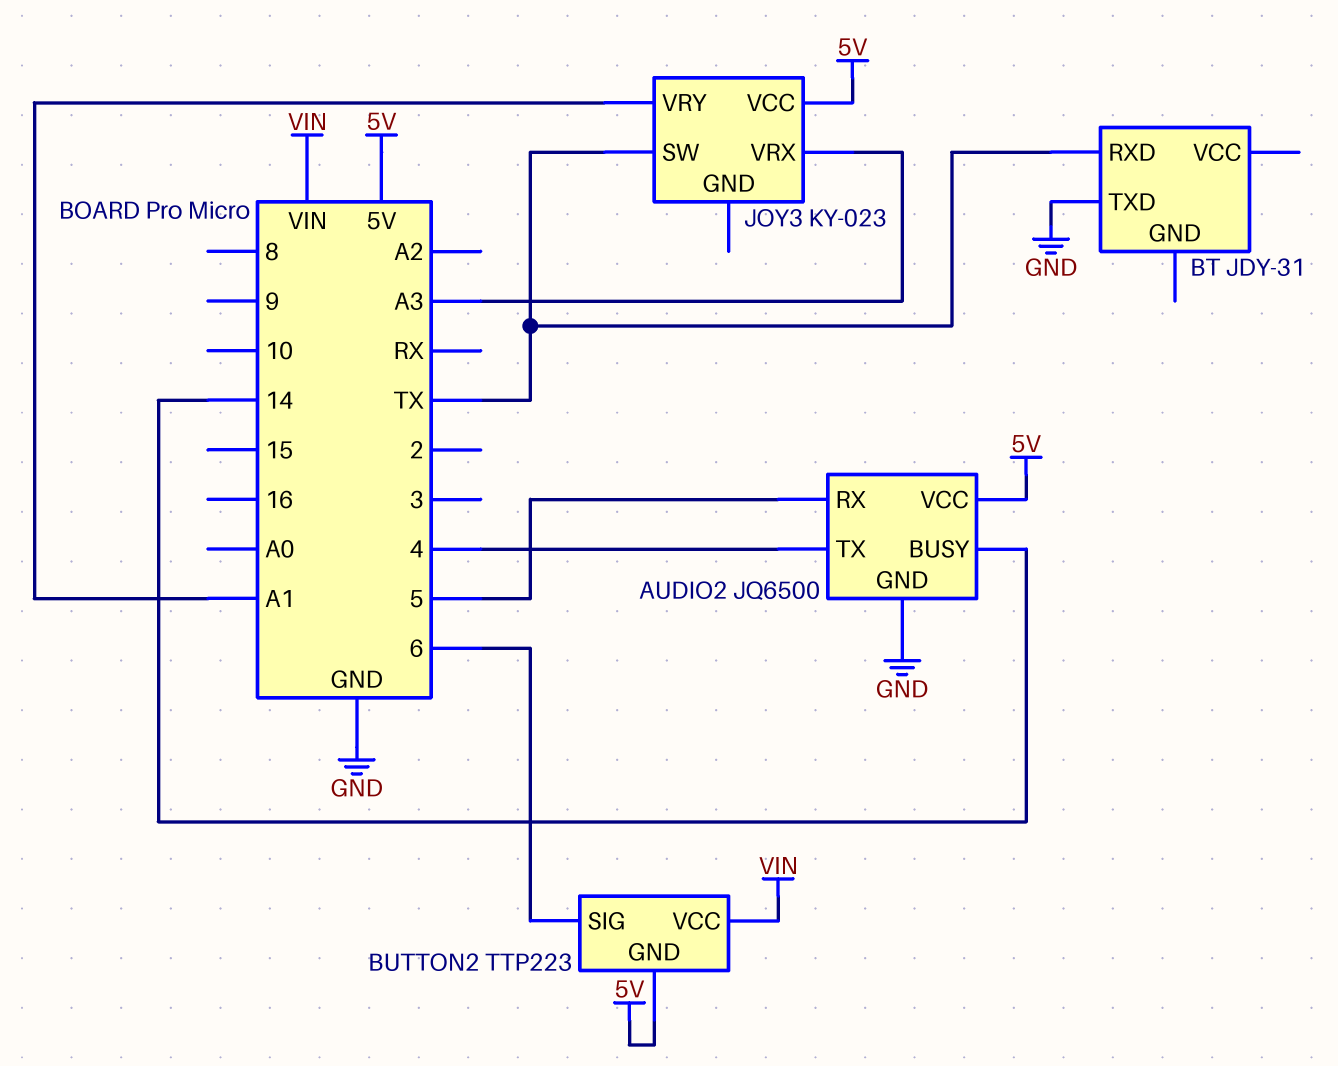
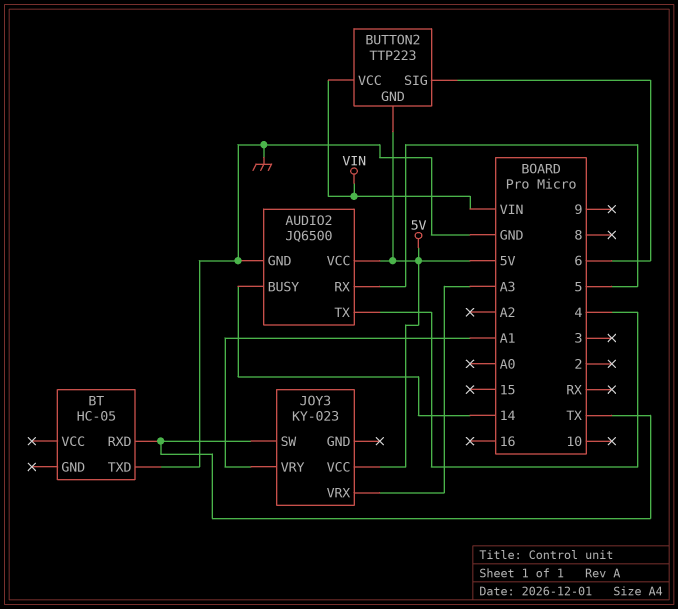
BT: JDY-31 -> HC-05

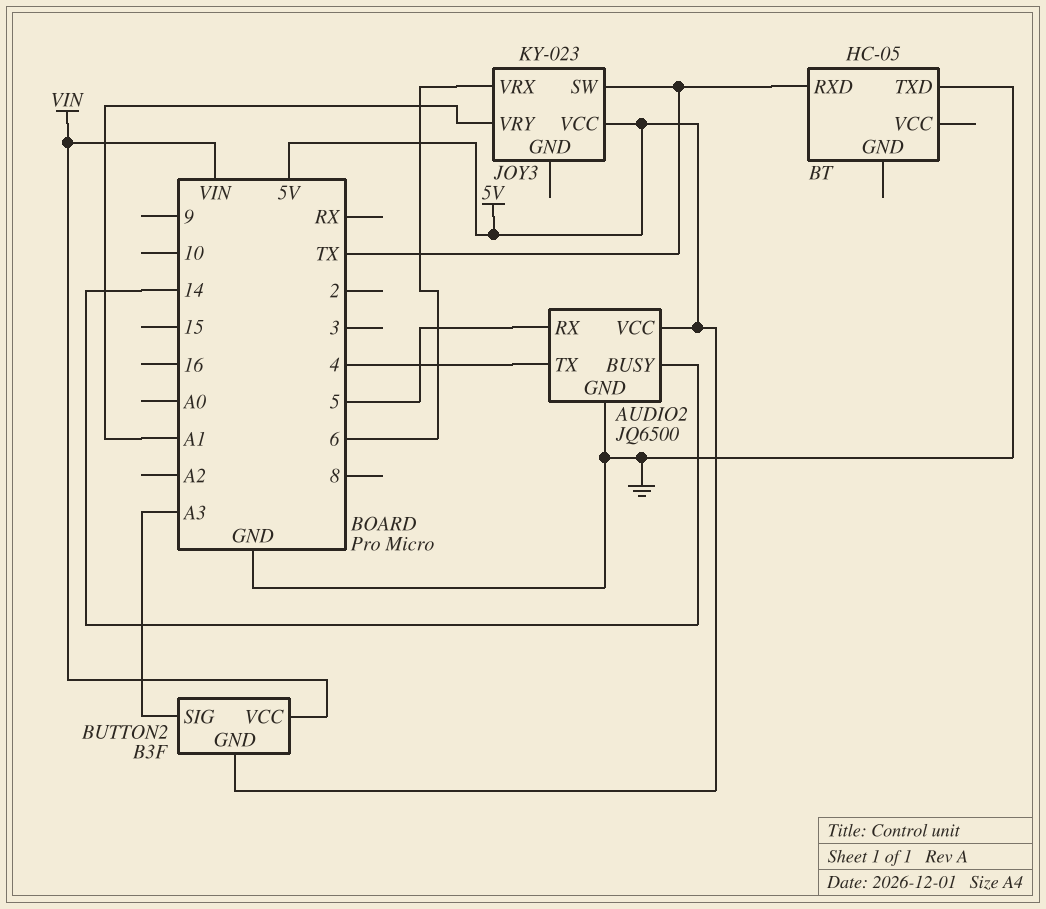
BUTTON2: TTP223 -> B3F
BUTTON2 pin SIG: 6 -> A3
JOY3 pin VRX: A3 -> 6

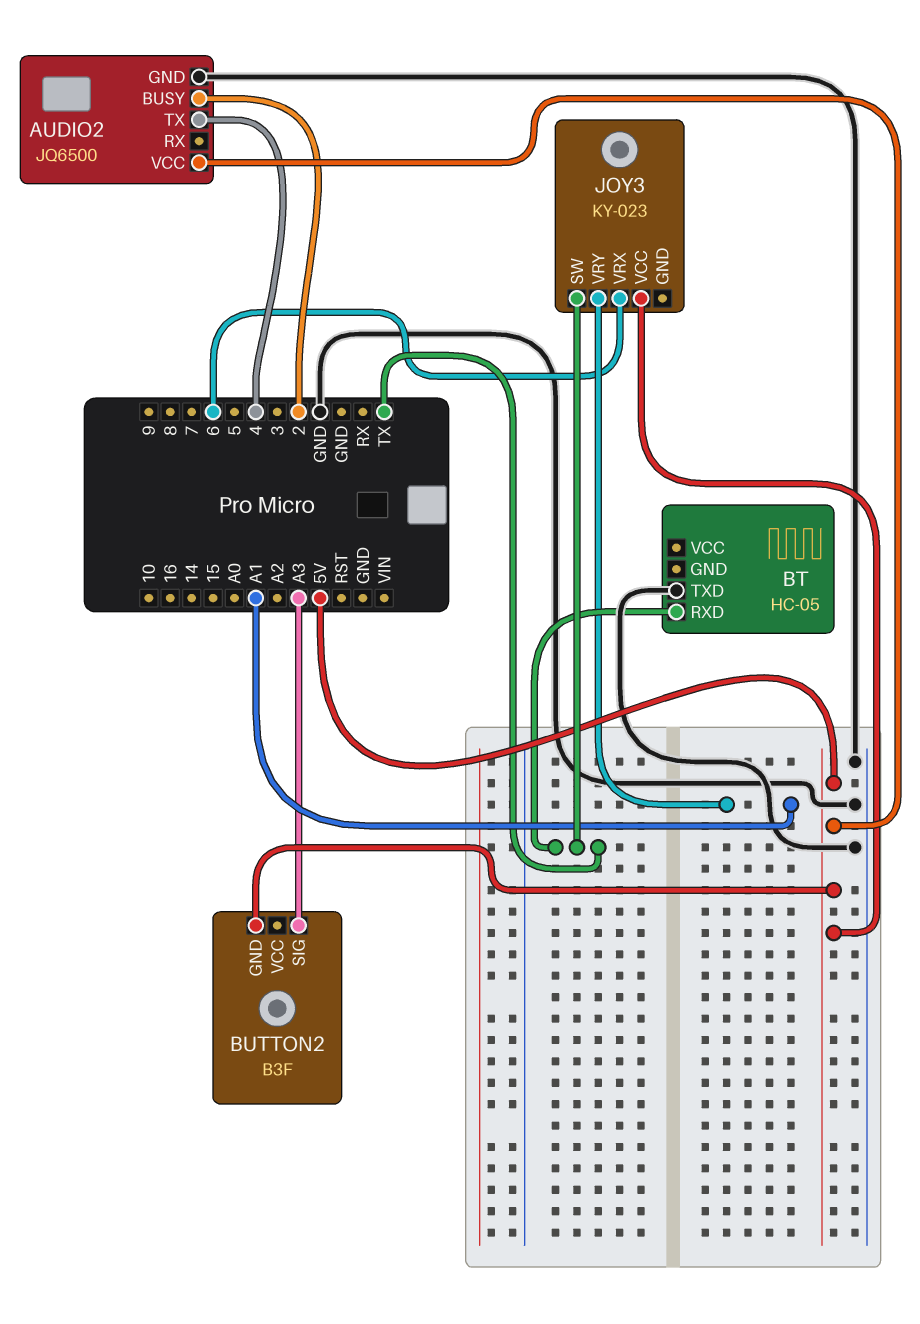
AUDIO2 pin BUSY: 14 -> 2
AUDIO2 pin RX: 5 -> none
BUTTON2 pin VCC: VIN -> none

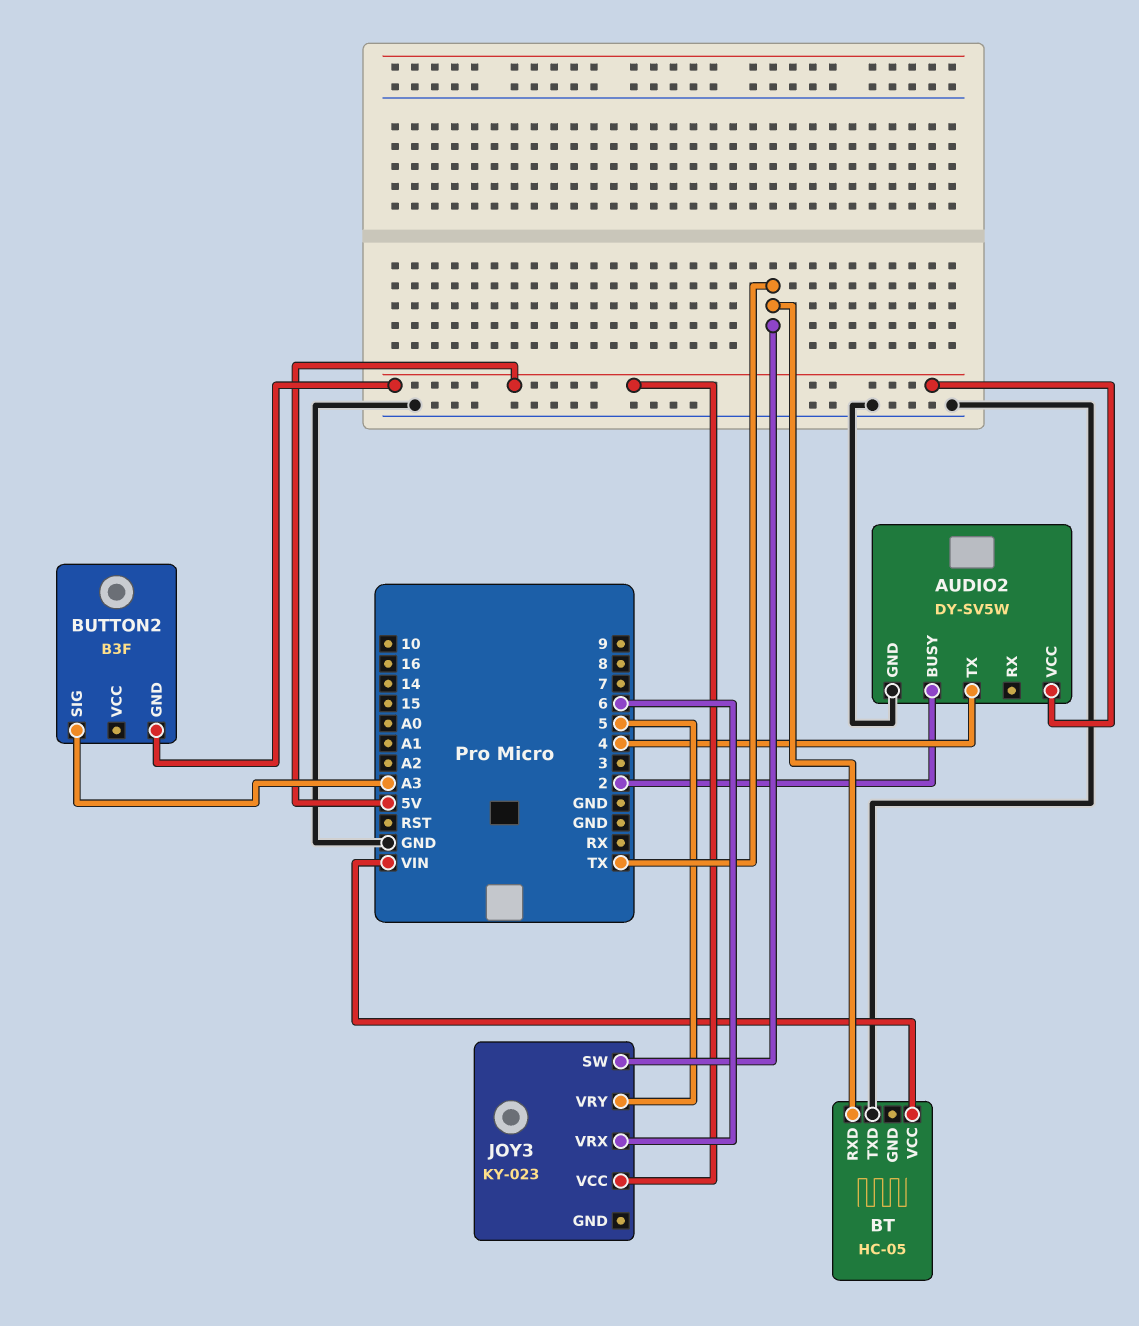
AUDIO2: JQ6500 -> DY-SV5W
BT pin VCC: none -> VIN
JOY3 pin VRY: A1 -> 5

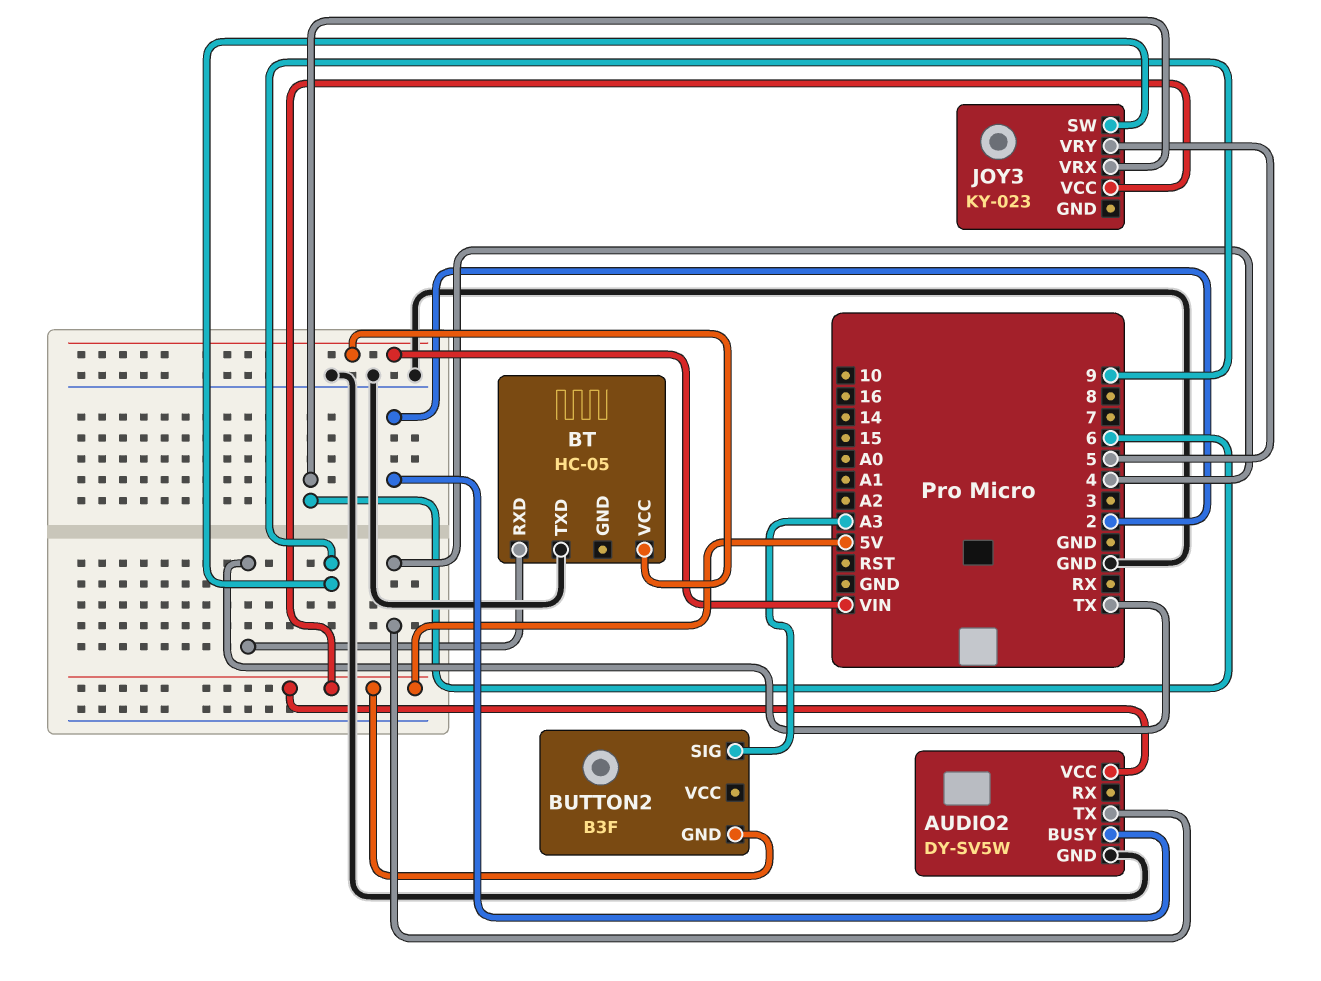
JOY3 pin SW: TX -> 9

